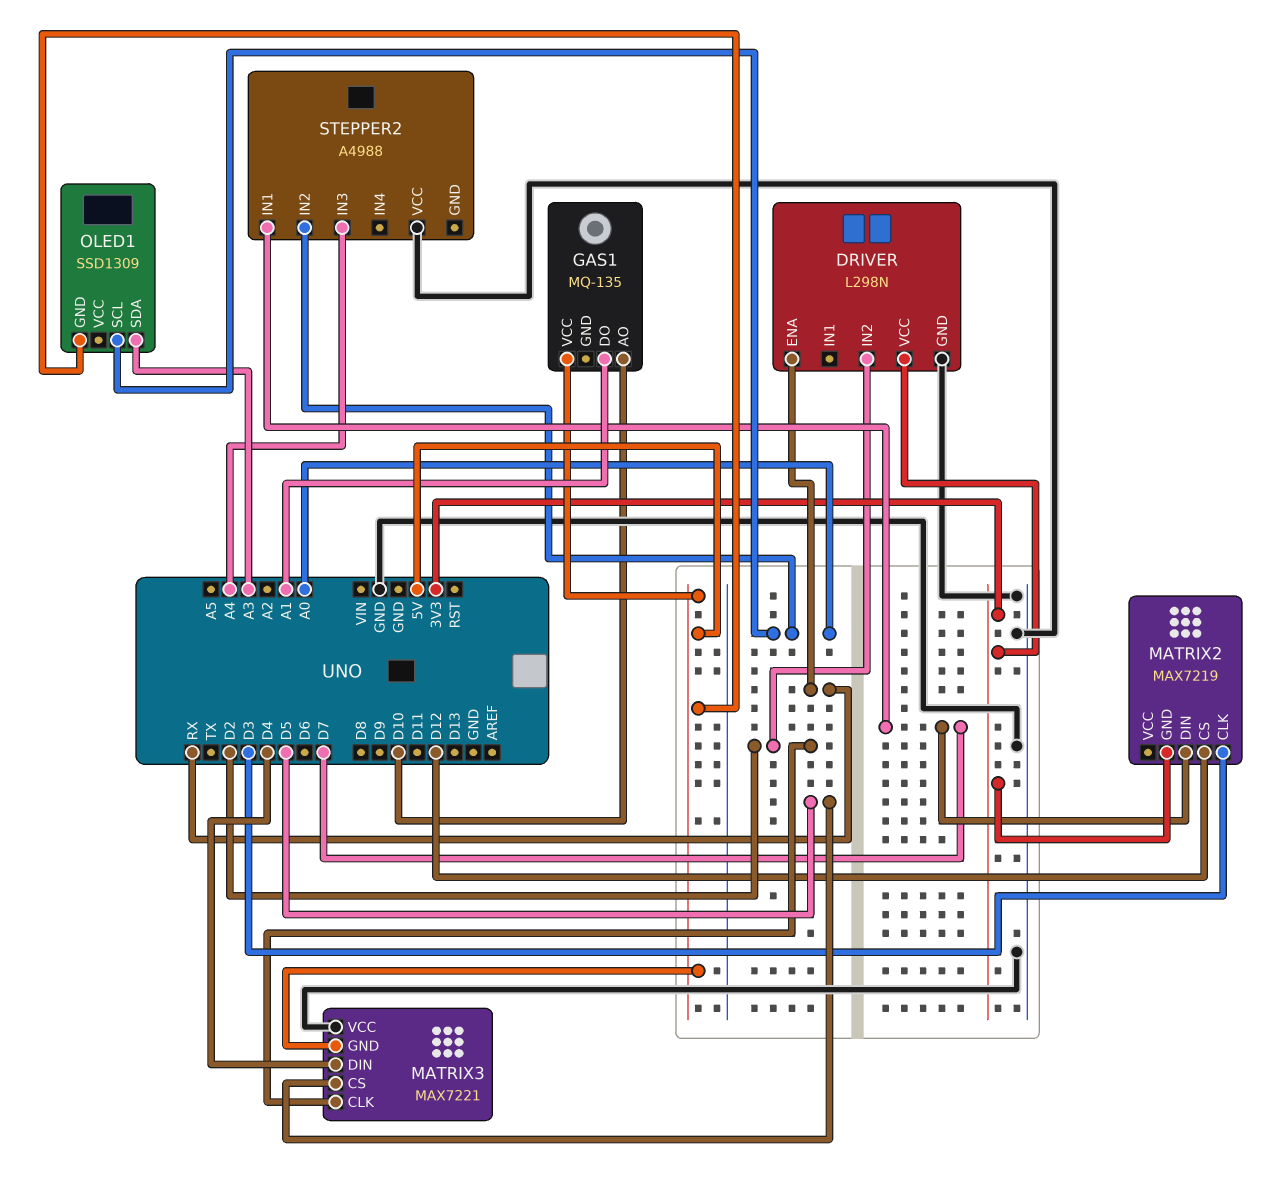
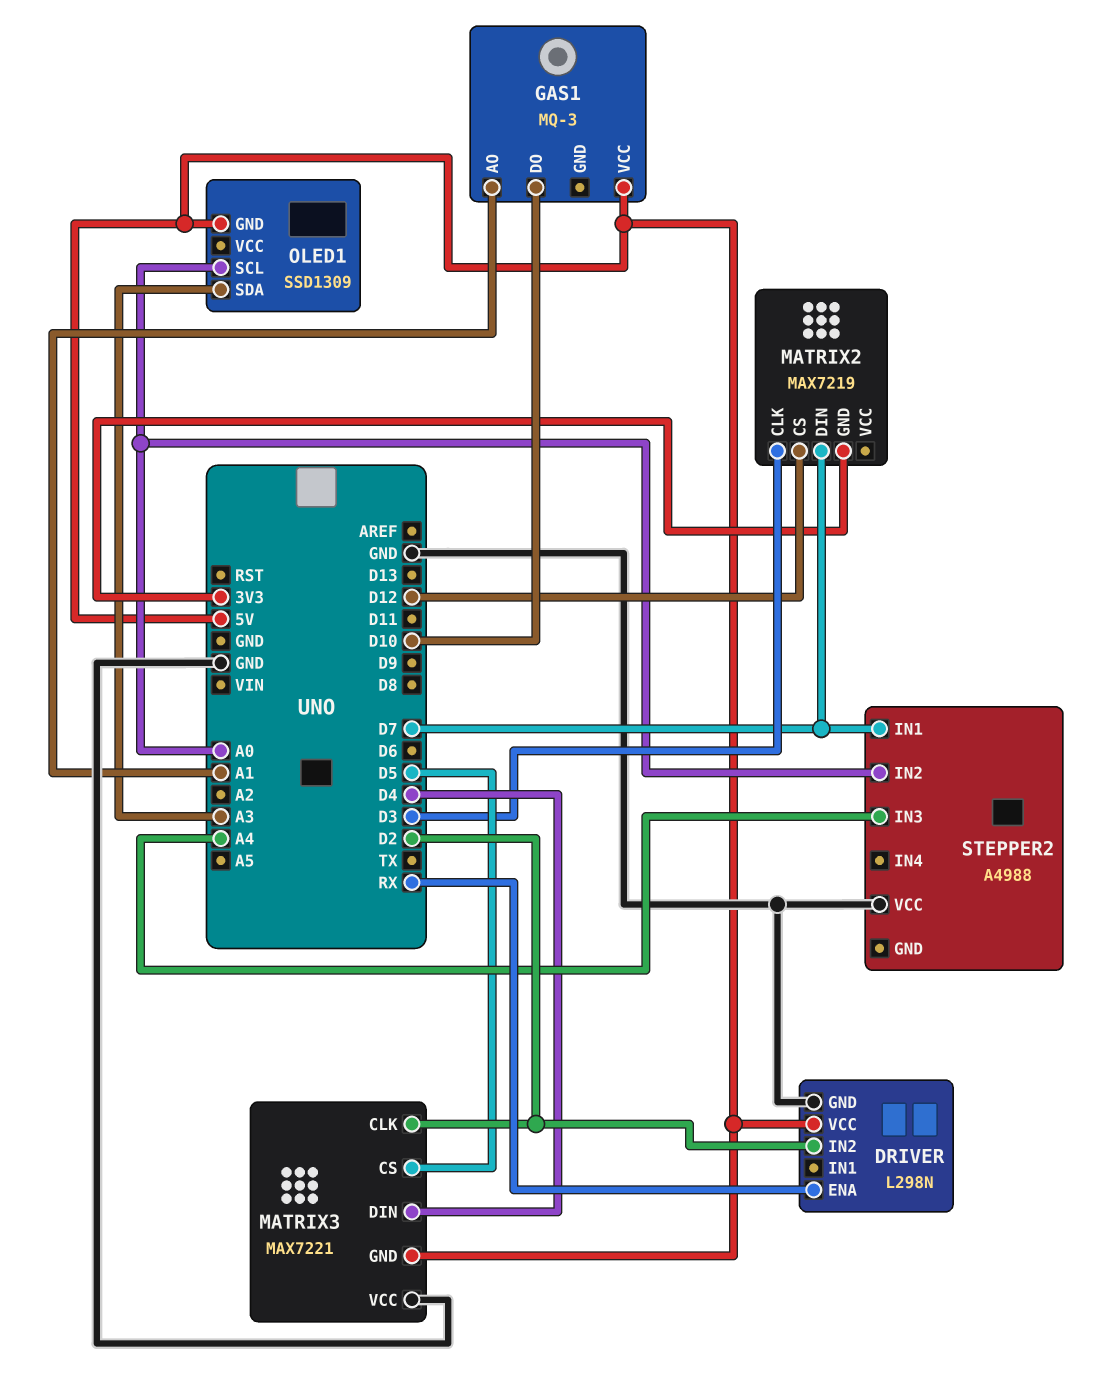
DRIVER pin VCC: 3V3 -> 5V
GAS1: MQ-135 -> MQ-3
GAS1 pin AO: D10 -> A1
GAS1 pin DO: A1 -> D10

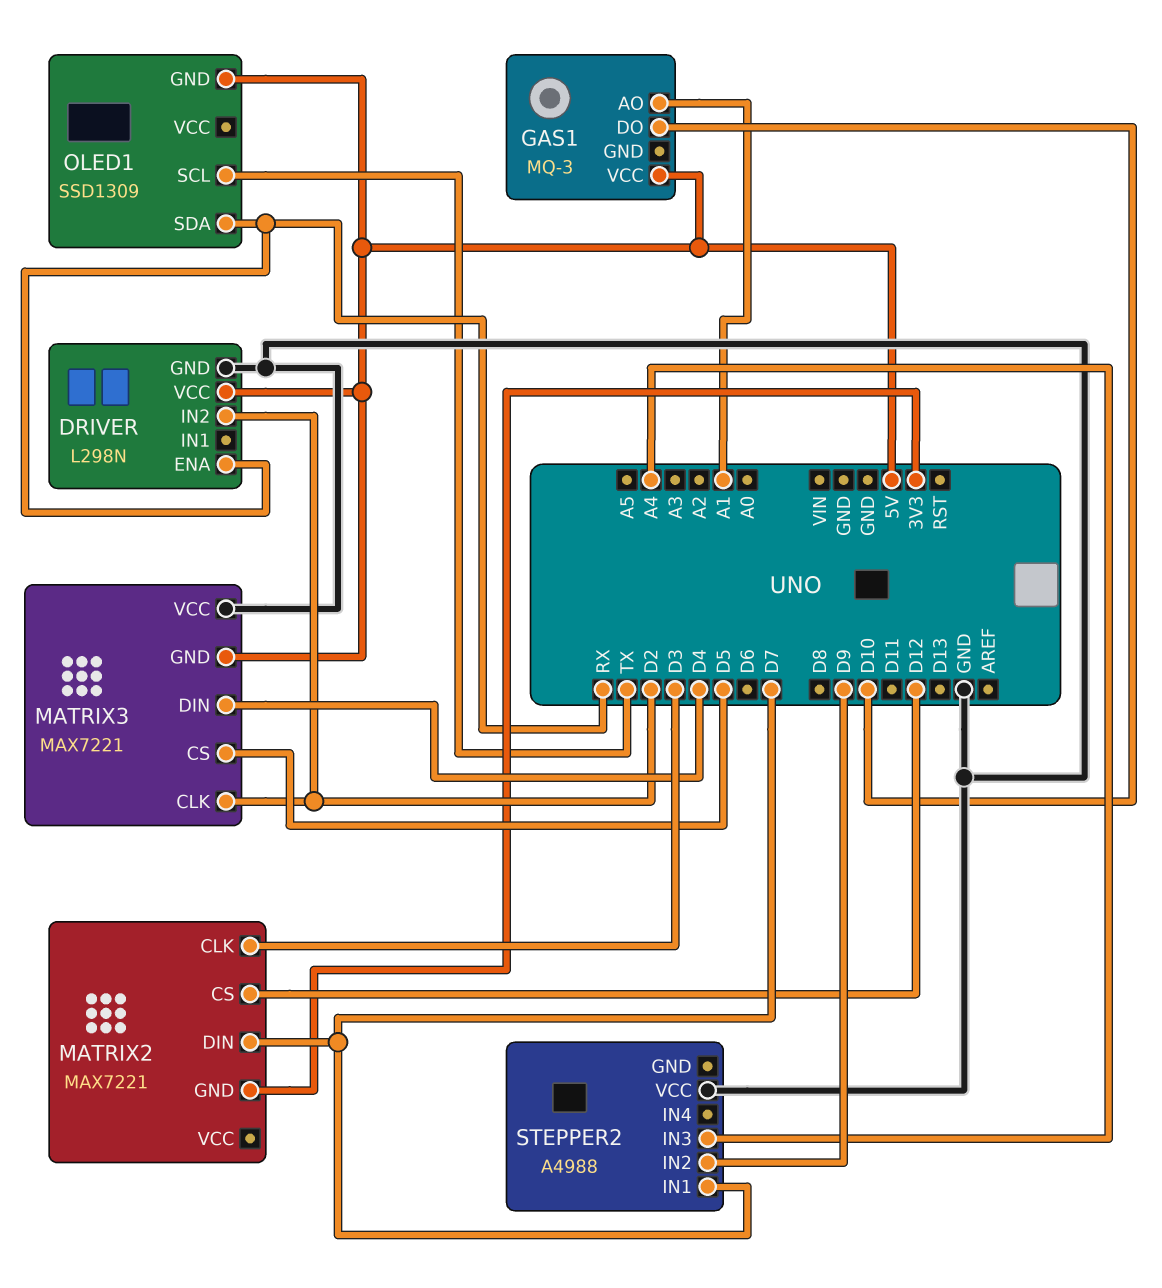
MATRIX2: MAX7219 -> MAX7221
OLED1 pin SCL: A0 -> TX
OLED1 pin SDA: A3 -> RX
STEPPER2 pin IN2: A0 -> D9

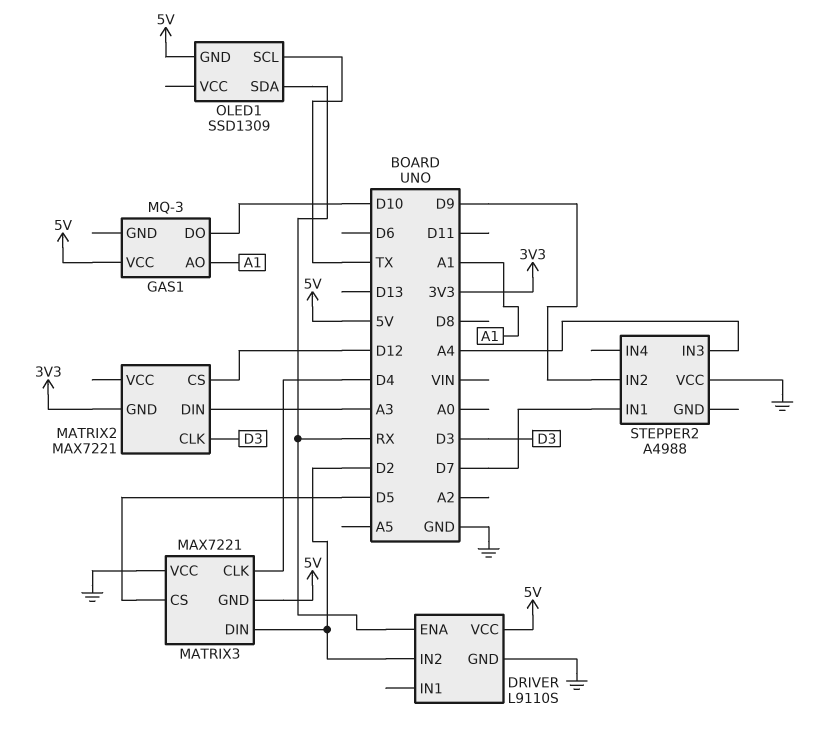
DRIVER: L298N -> L9110S
MATRIX2 pin DIN: D7 -> A3
MATRIX3 pin CLK: D2 -> D4
MATRIX3 pin DIN: D4 -> D2

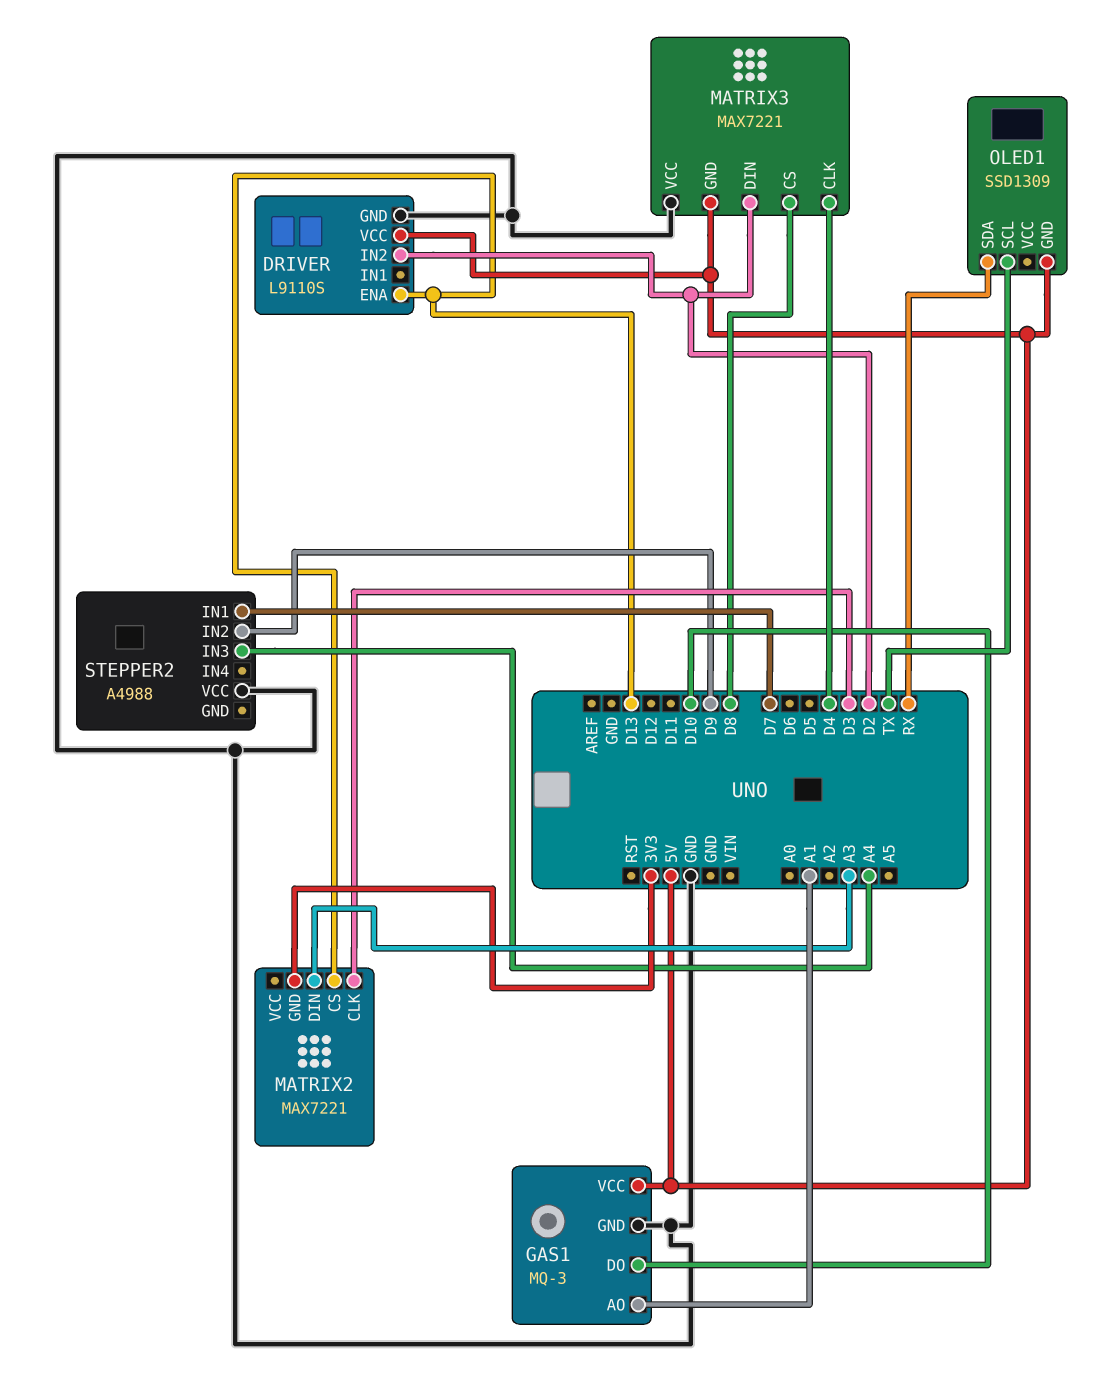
DRIVER pin ENA: RX -> D13
GAS1 pin GND: none -> GND
MATRIX2 pin CS: D12 -> D13
MATRIX3 pin CS: D5 -> D8

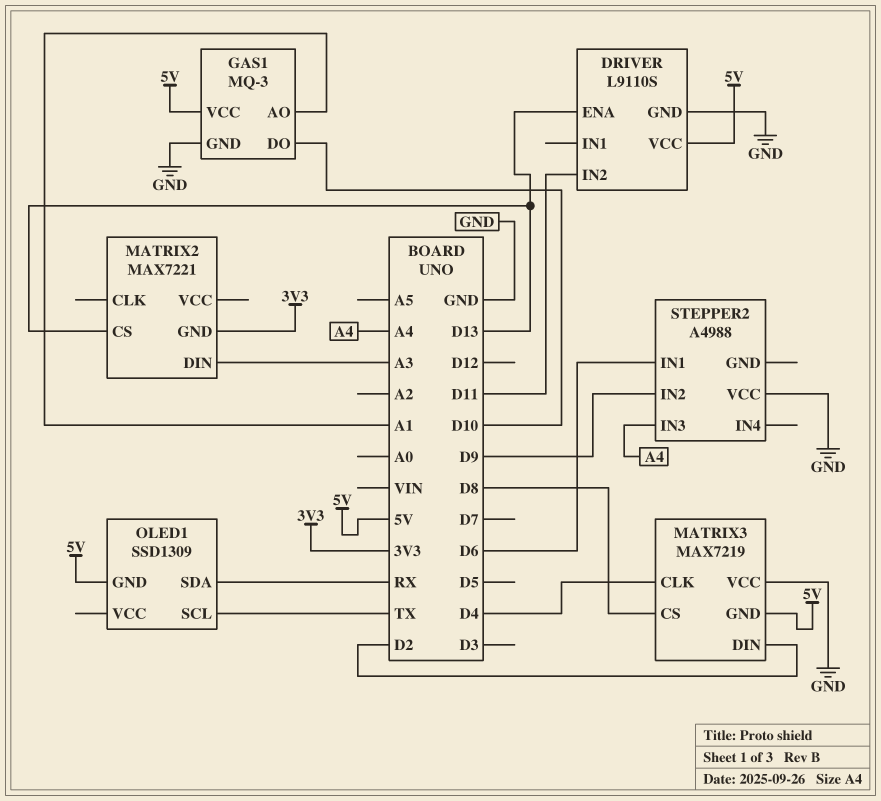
DRIVER pin IN2: D2 -> D11
MATRIX2 pin CLK: D3 -> none
MATRIX3: MAX7221 -> MAX7219
STEPPER2 pin IN1: D7 -> D6

